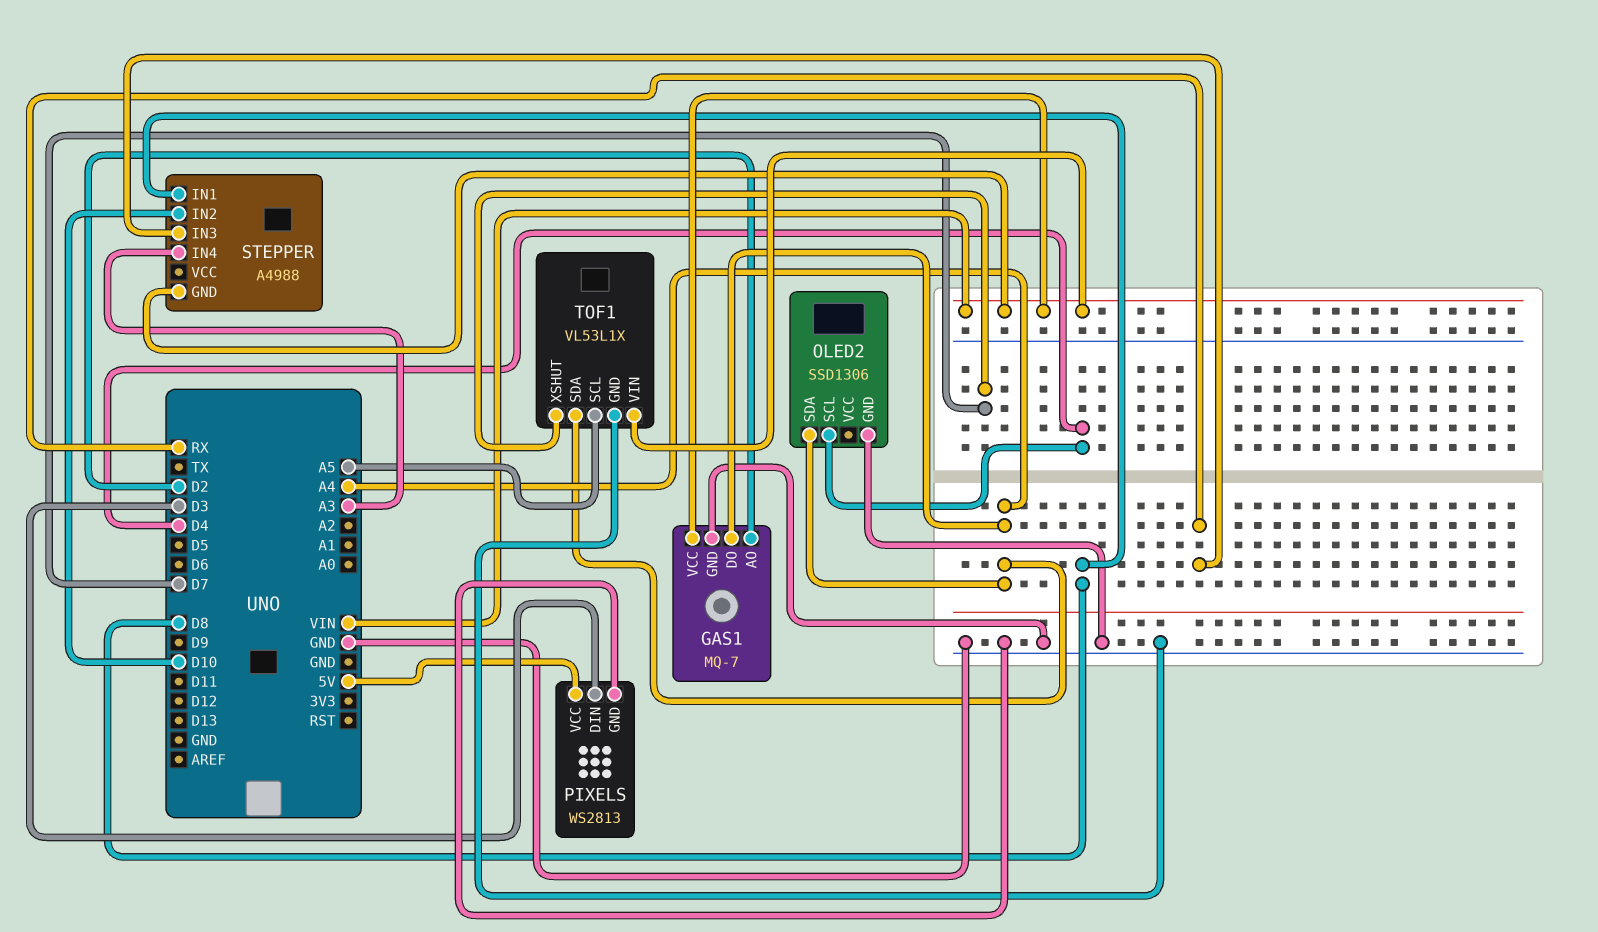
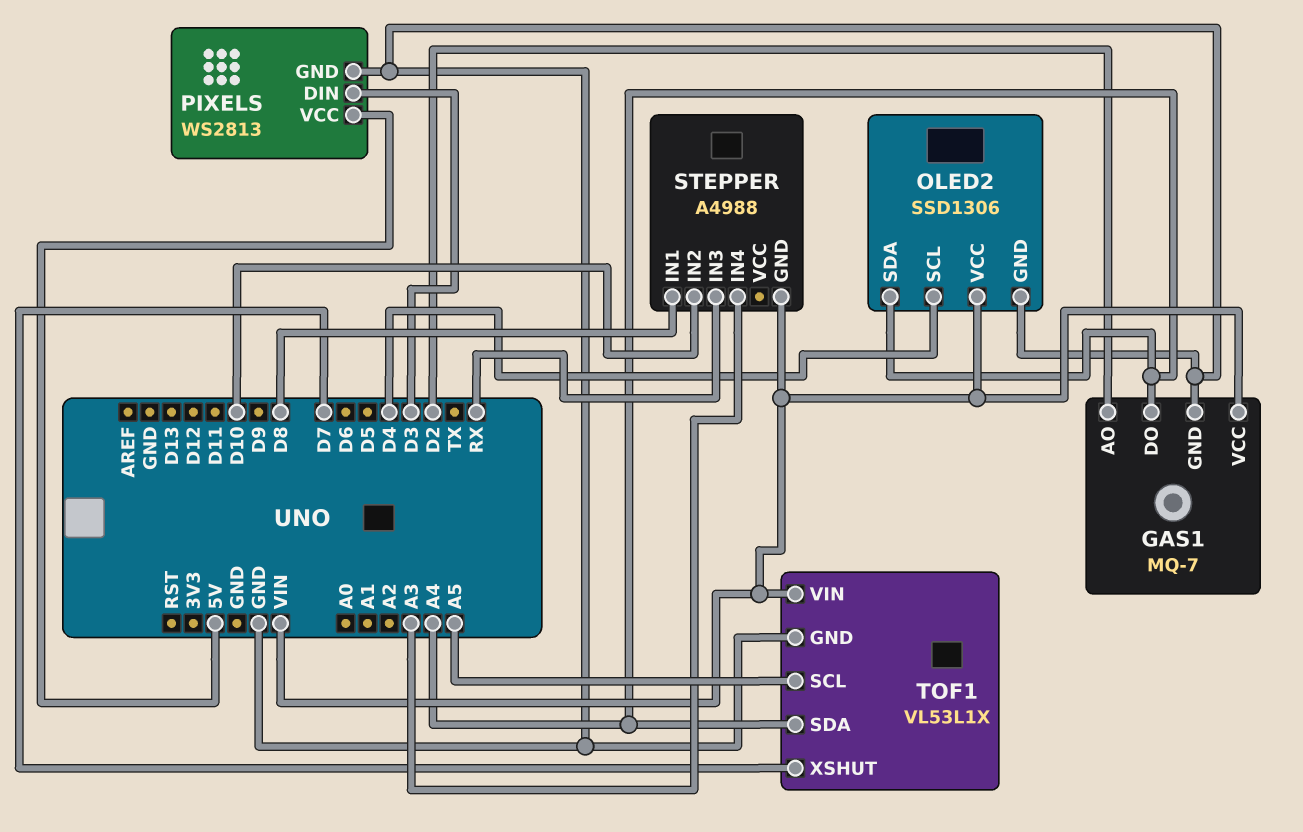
OLED2 pin VCC: none -> VIN

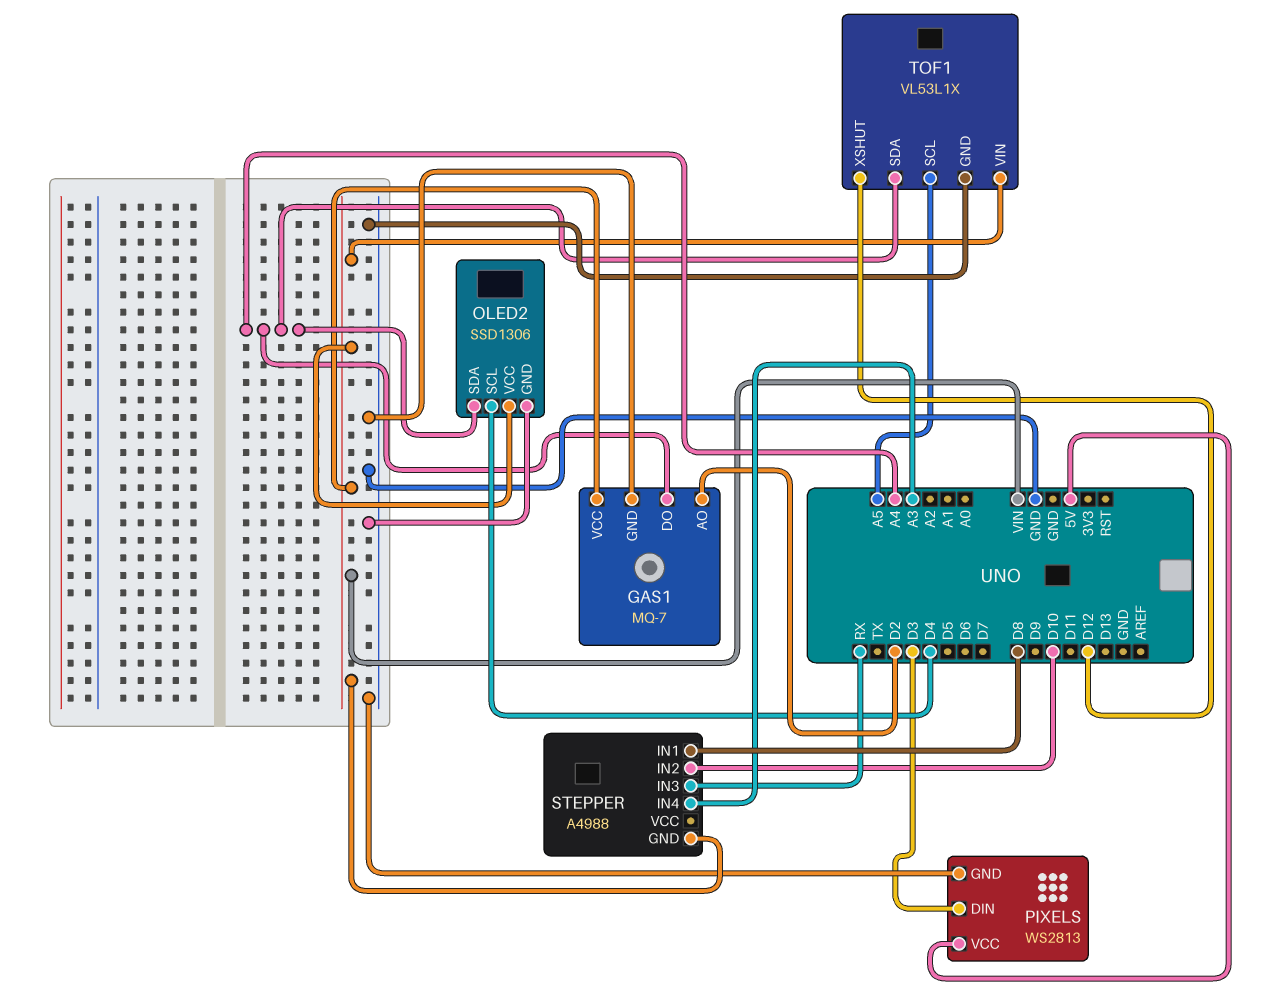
TOF1 pin XSHUT: D7 -> D12

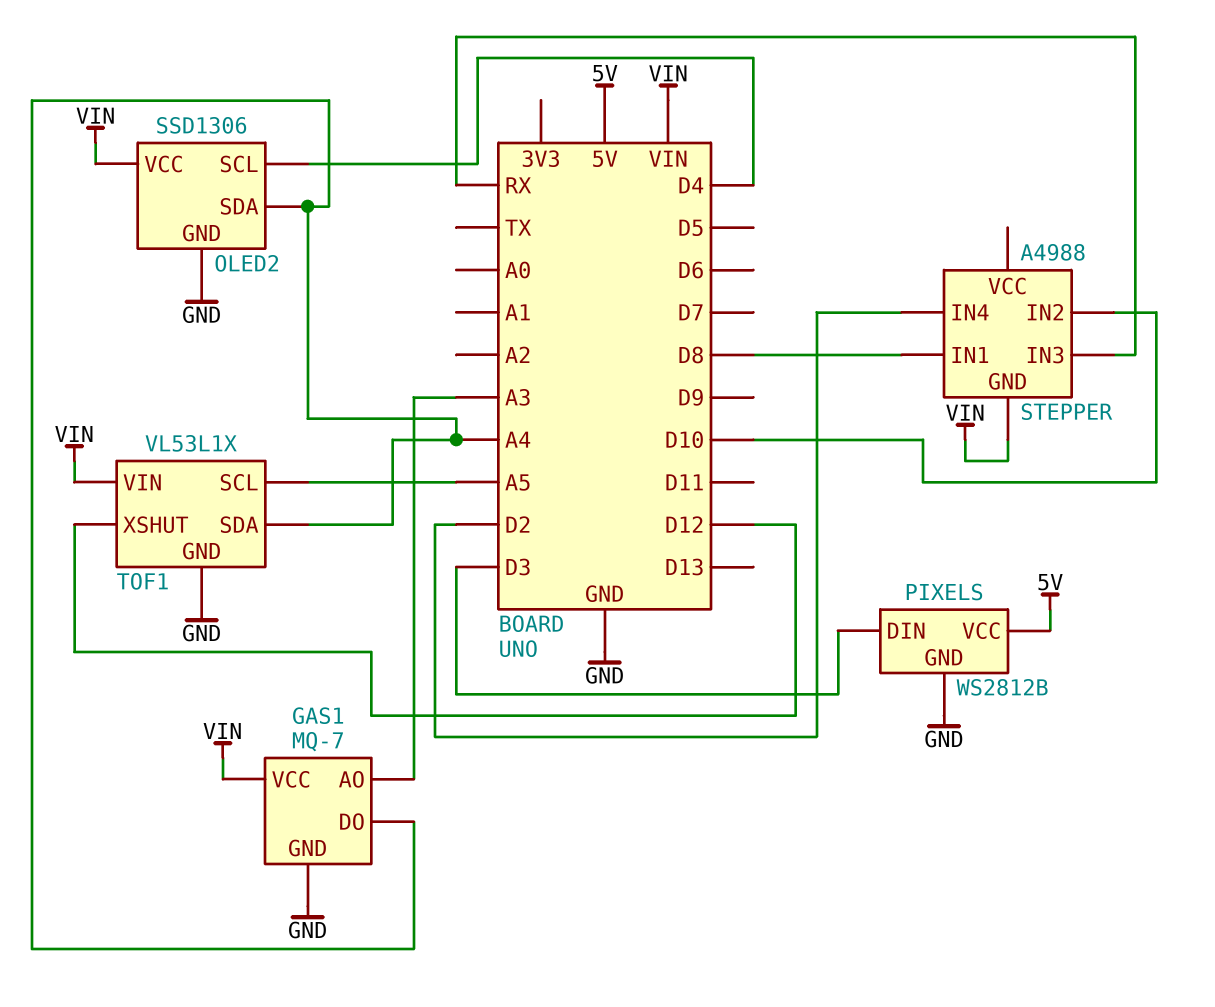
GAS1 pin AO: D2 -> A3
PIXELS: WS2813 -> WS2812B
STEPPER pin IN4: A3 -> D2

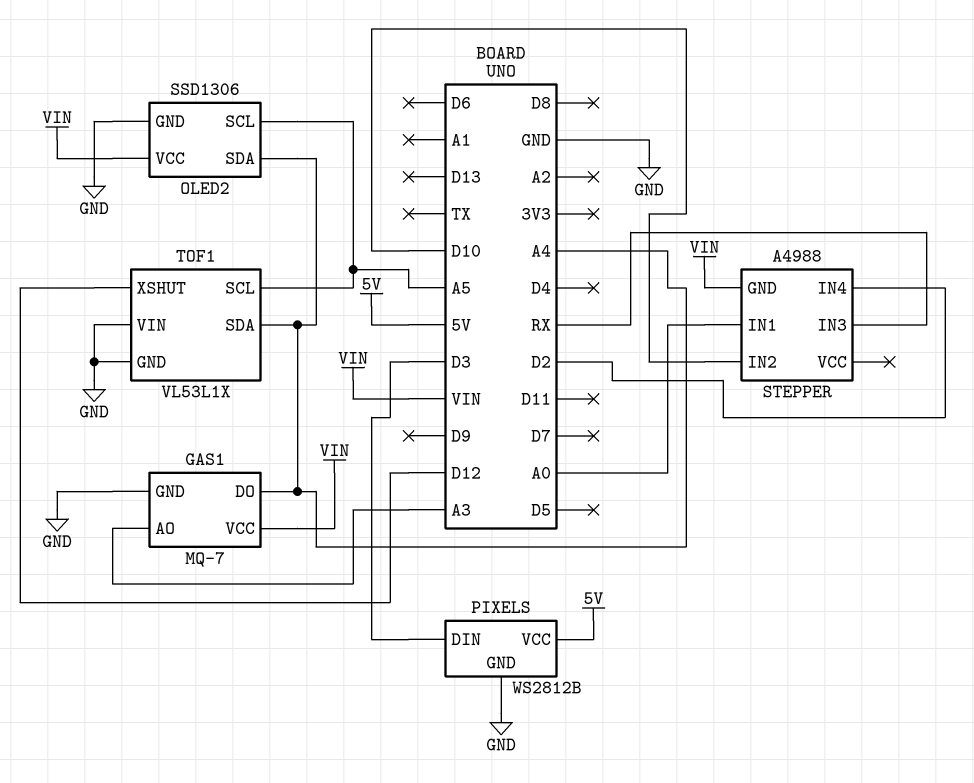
OLED2 pin SCL: D4 -> A5
STEPPER pin IN1: D8 -> A0
TOF1 pin VIN: VIN -> GND

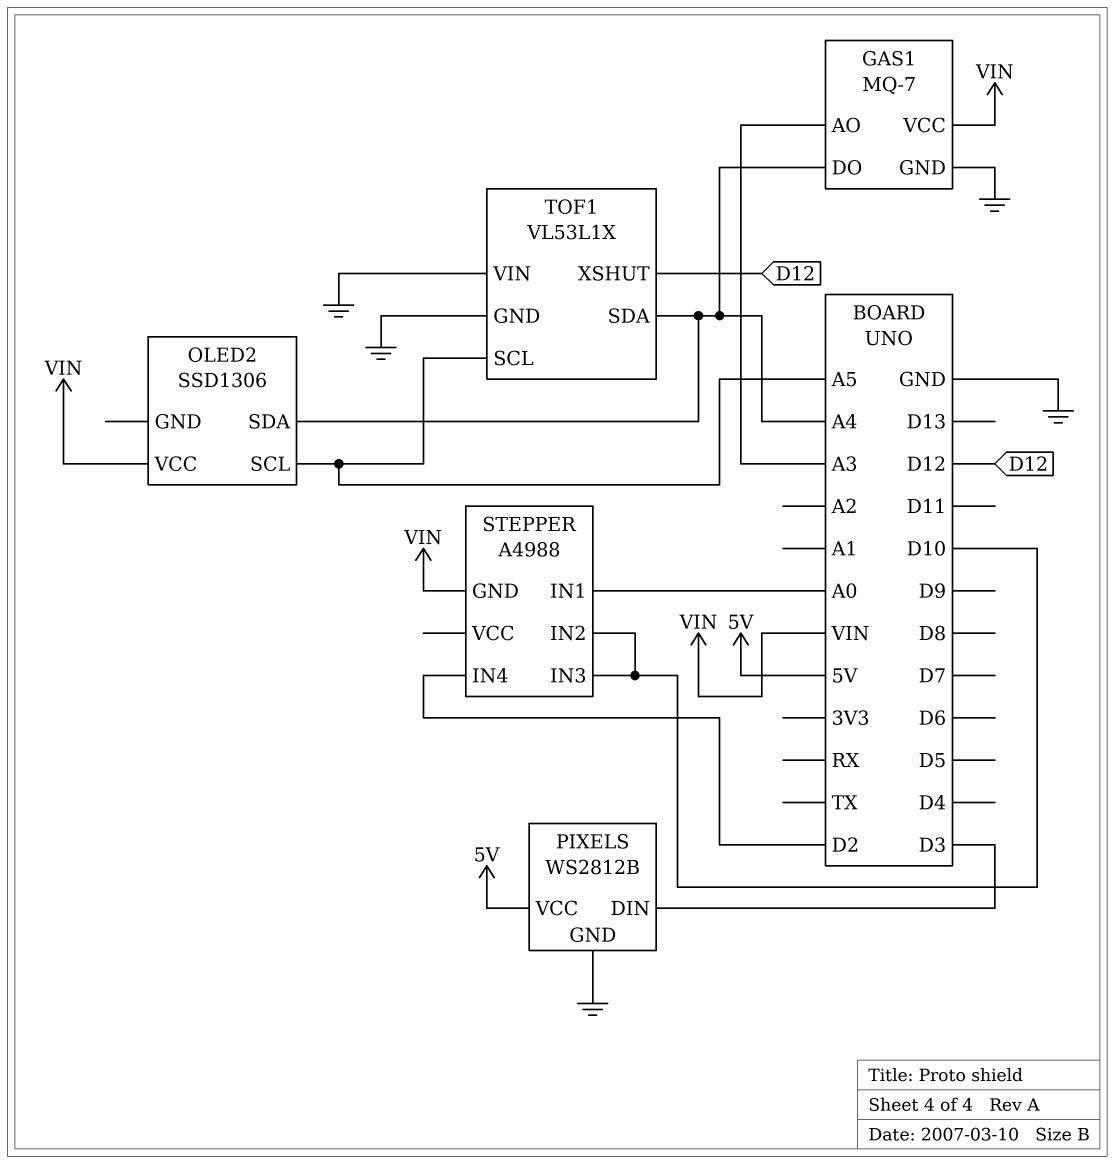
OLED2 pin GND: GND -> none
STEPPER pin IN3: RX -> D10

